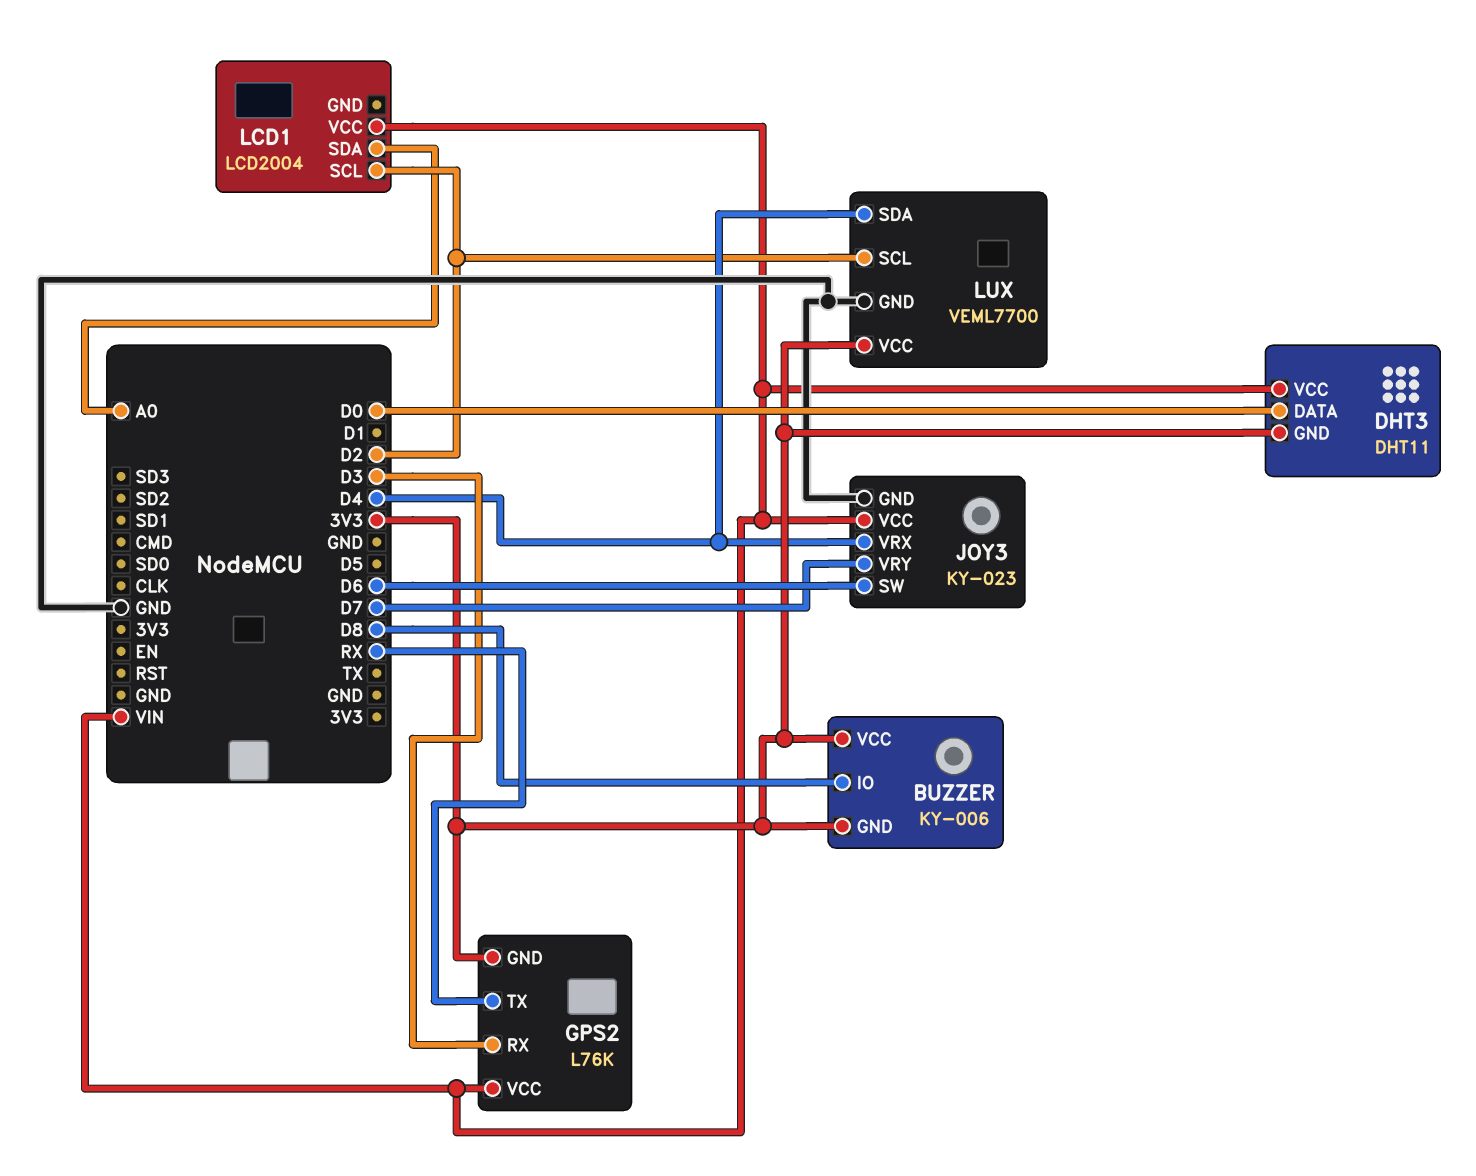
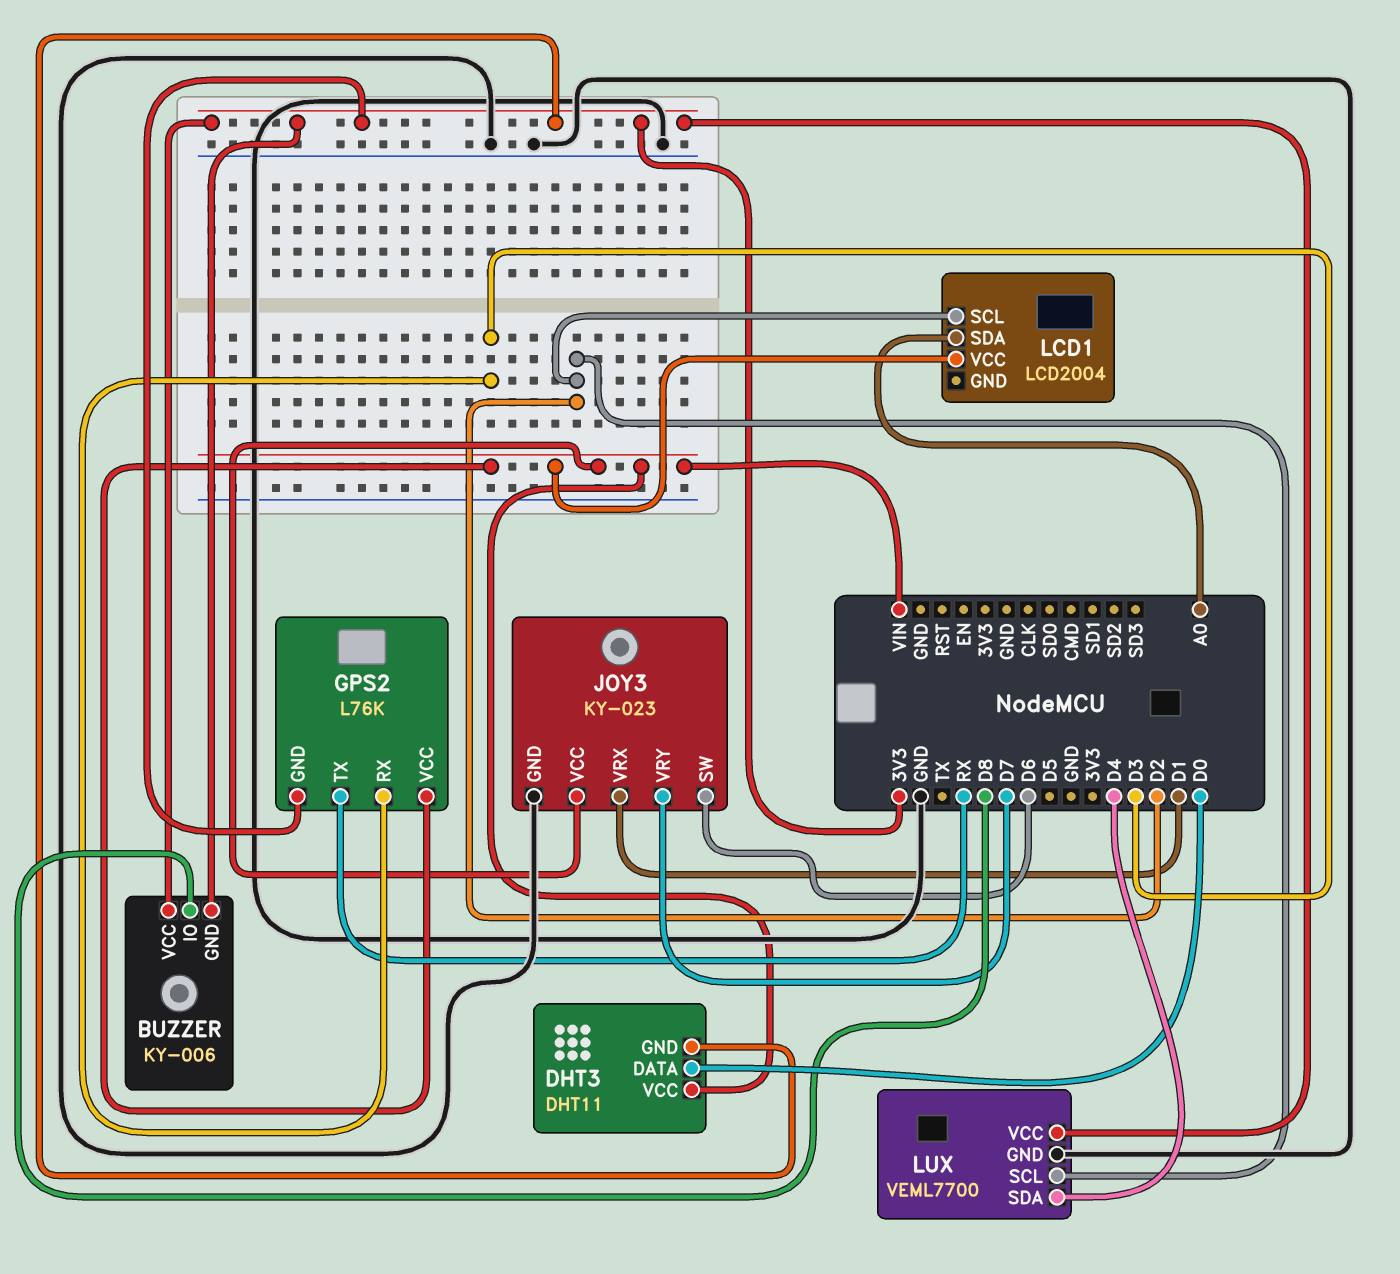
JOY3 pin VRX: D4 -> D1

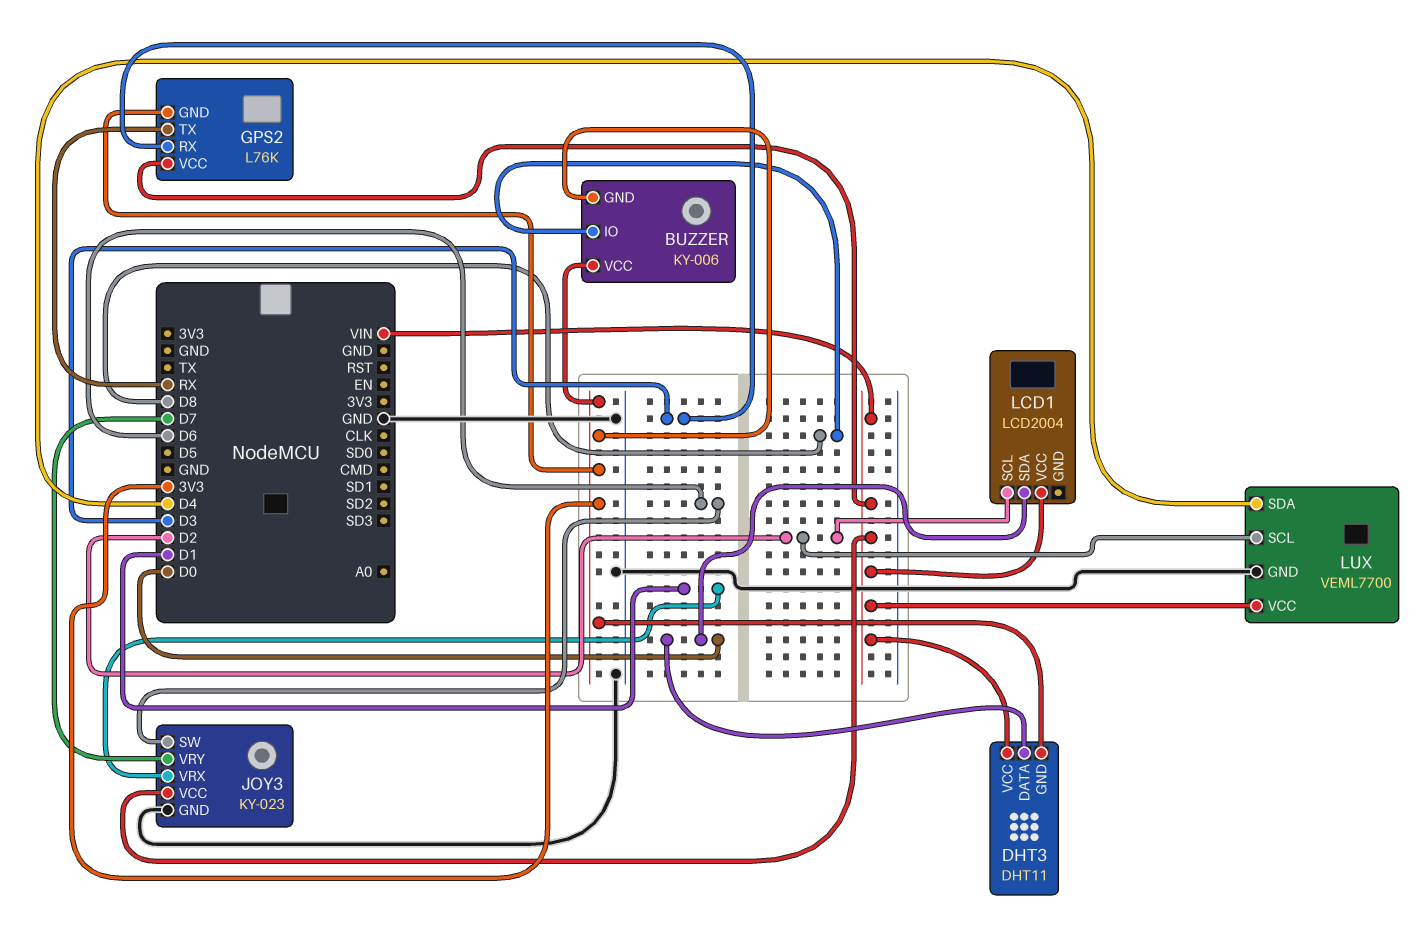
LCD1 pin SDA: A0 -> D0
LUX pin VCC: 3V3 -> VIN

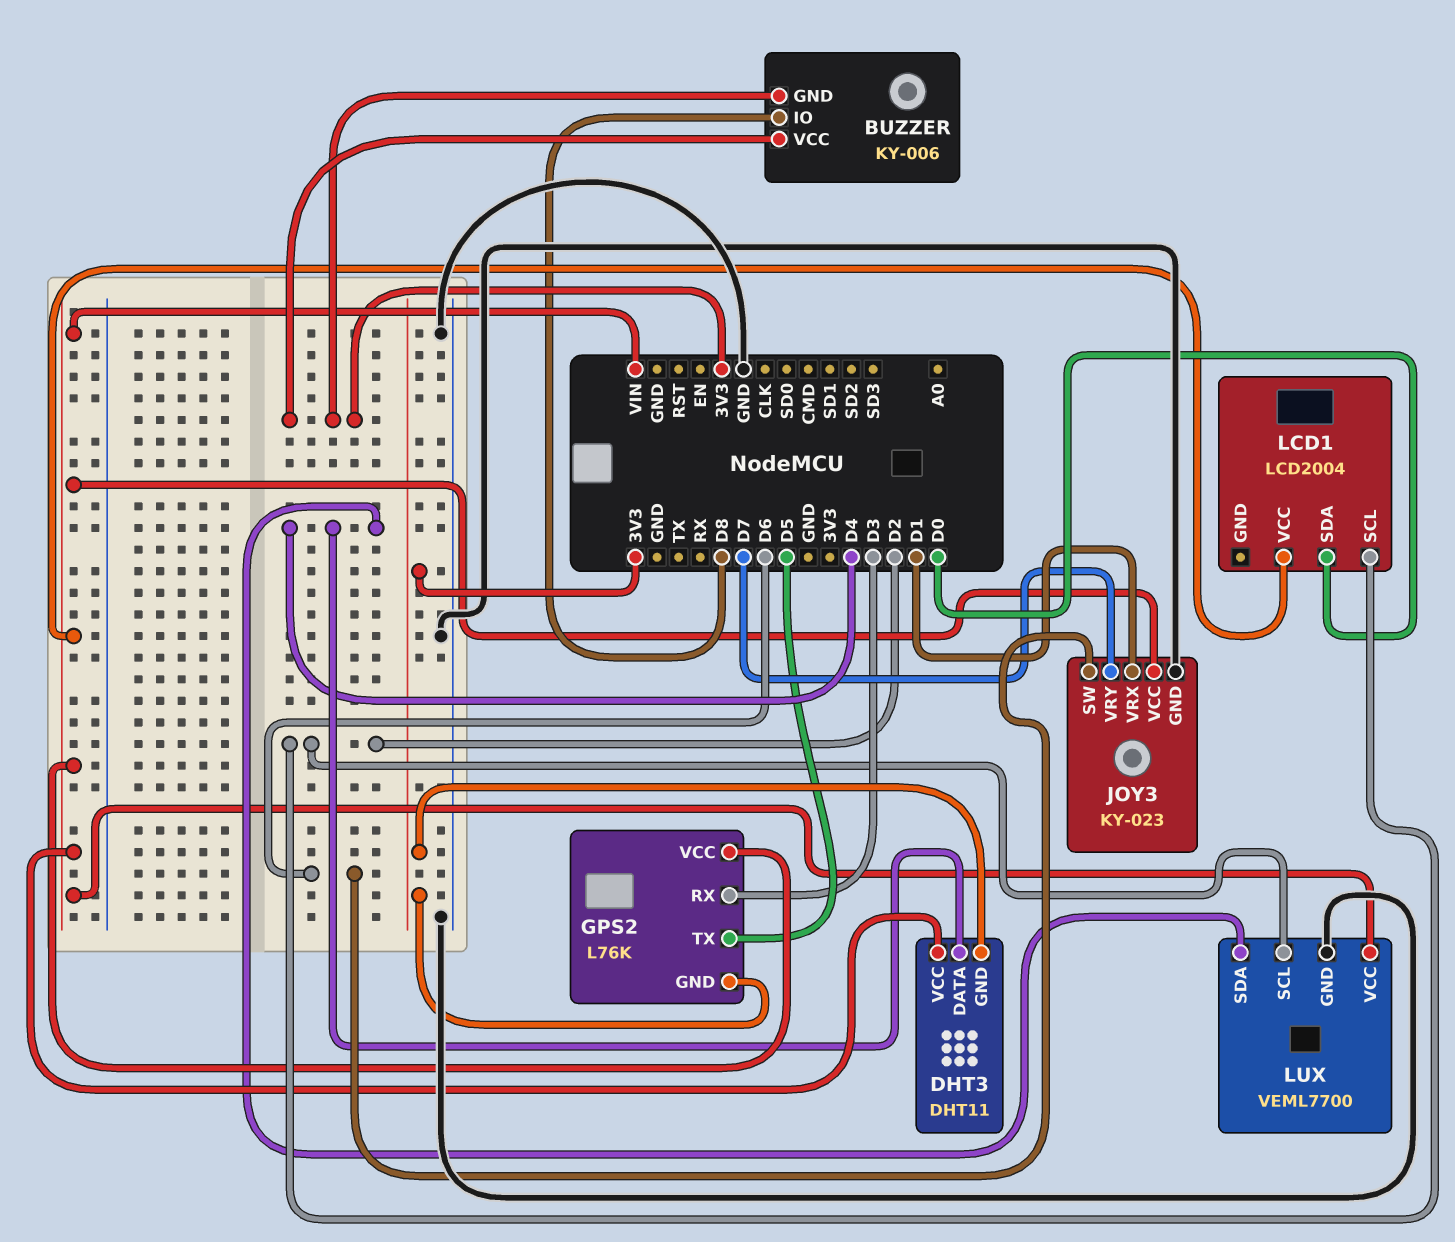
DHT3 pin DATA: D0 -> D4
GPS2 pin TX: RX -> D5

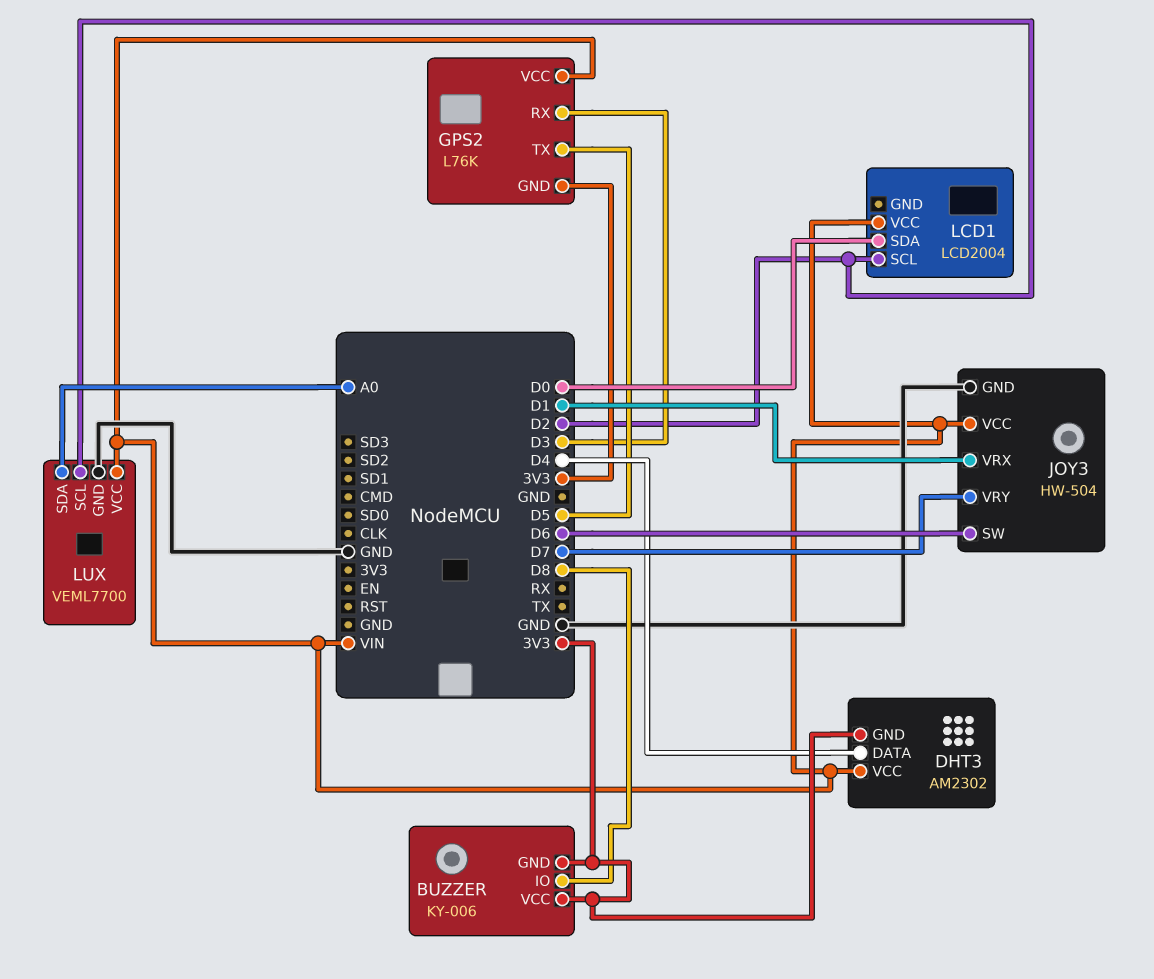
DHT3: DHT11 -> AM2302
JOY3: KY-023 -> HW-504
LUX pin SDA: D4 -> A0

